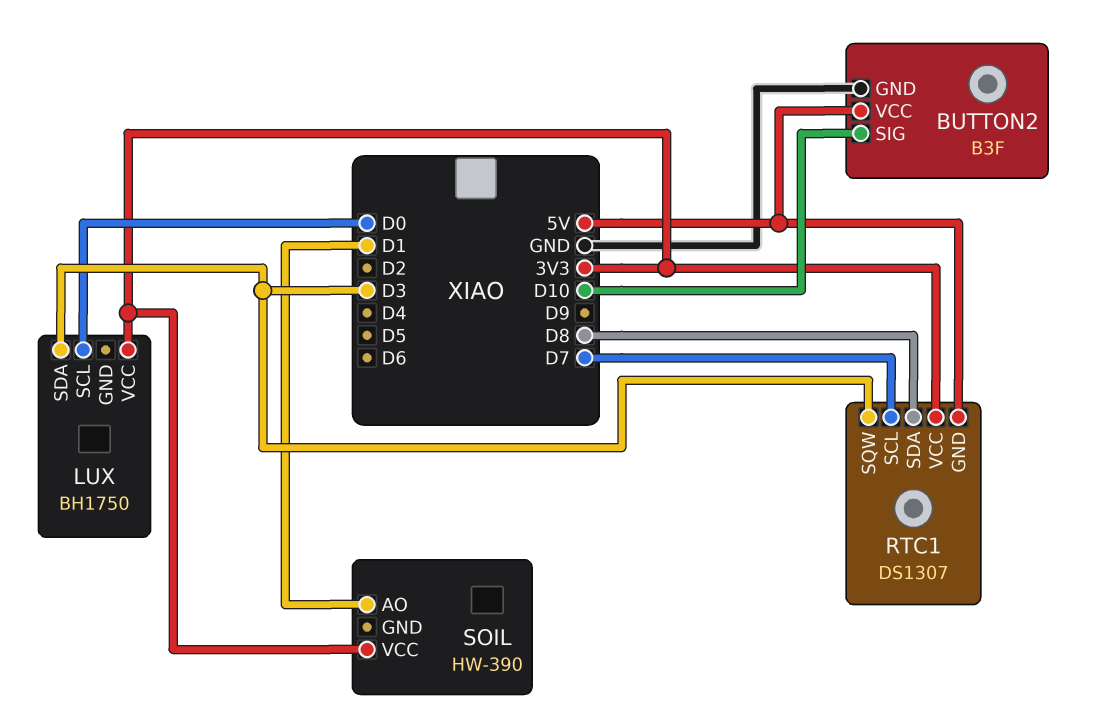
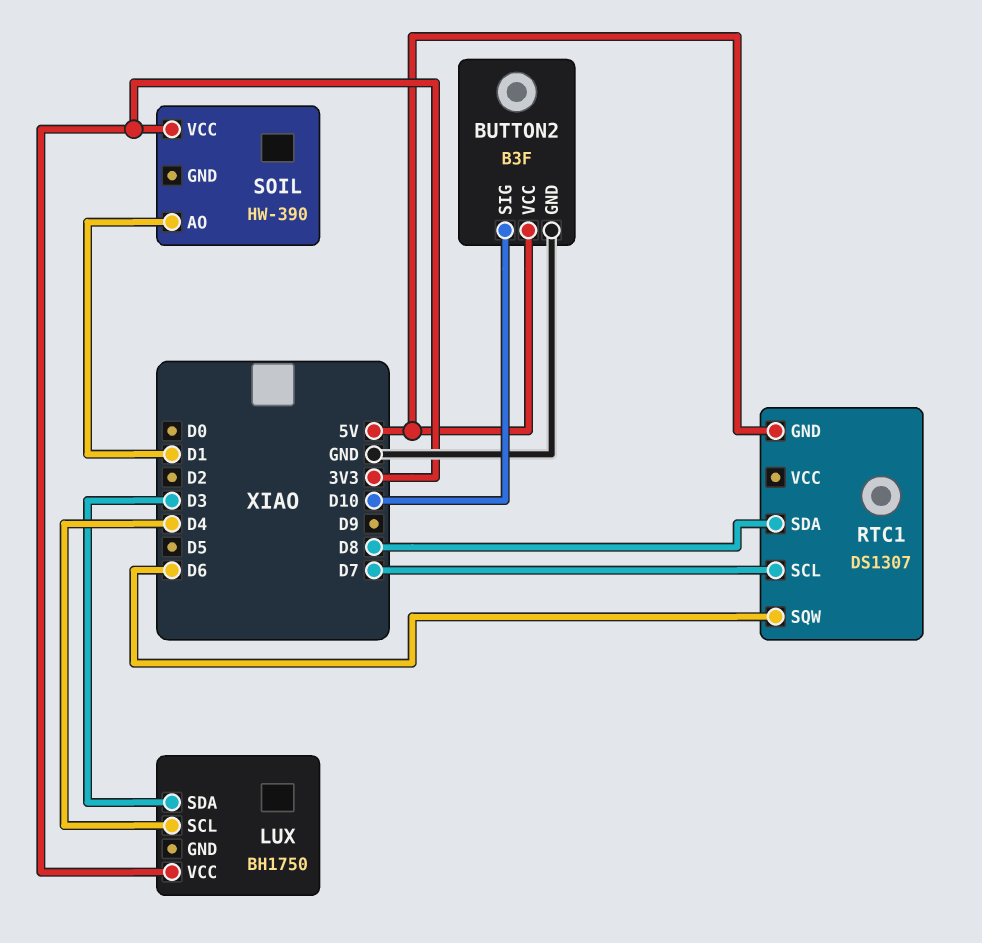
LUX pin SCL: D0 -> D4
RTC1 pin SQW: D3 -> D6
RTC1 pin VCC: 3V3 -> none

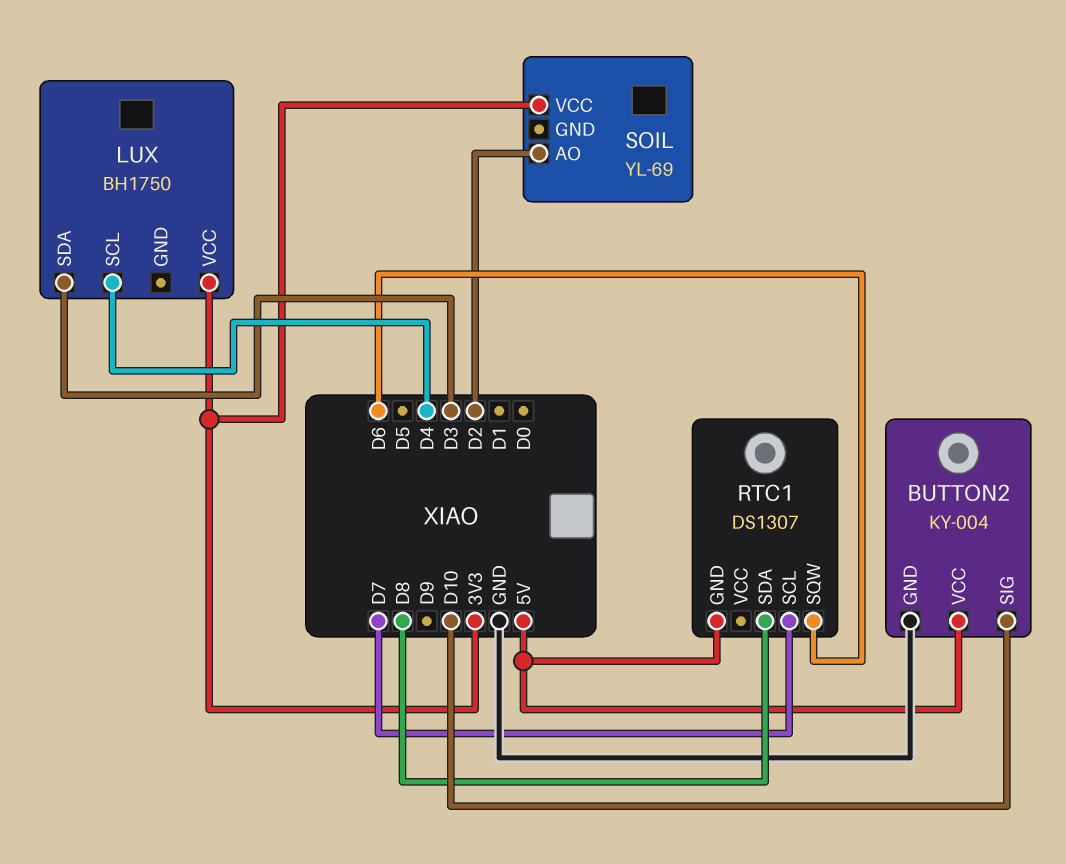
BUTTON2: B3F -> KY-004
SOIL: HW-390 -> YL-69
SOIL pin AO: D1 -> D2

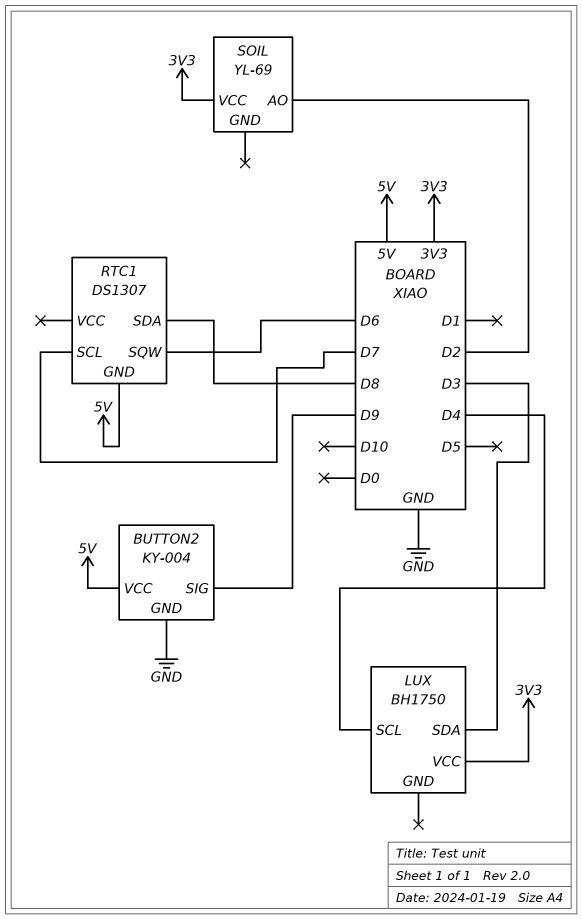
BUTTON2 pin SIG: D10 -> D9

